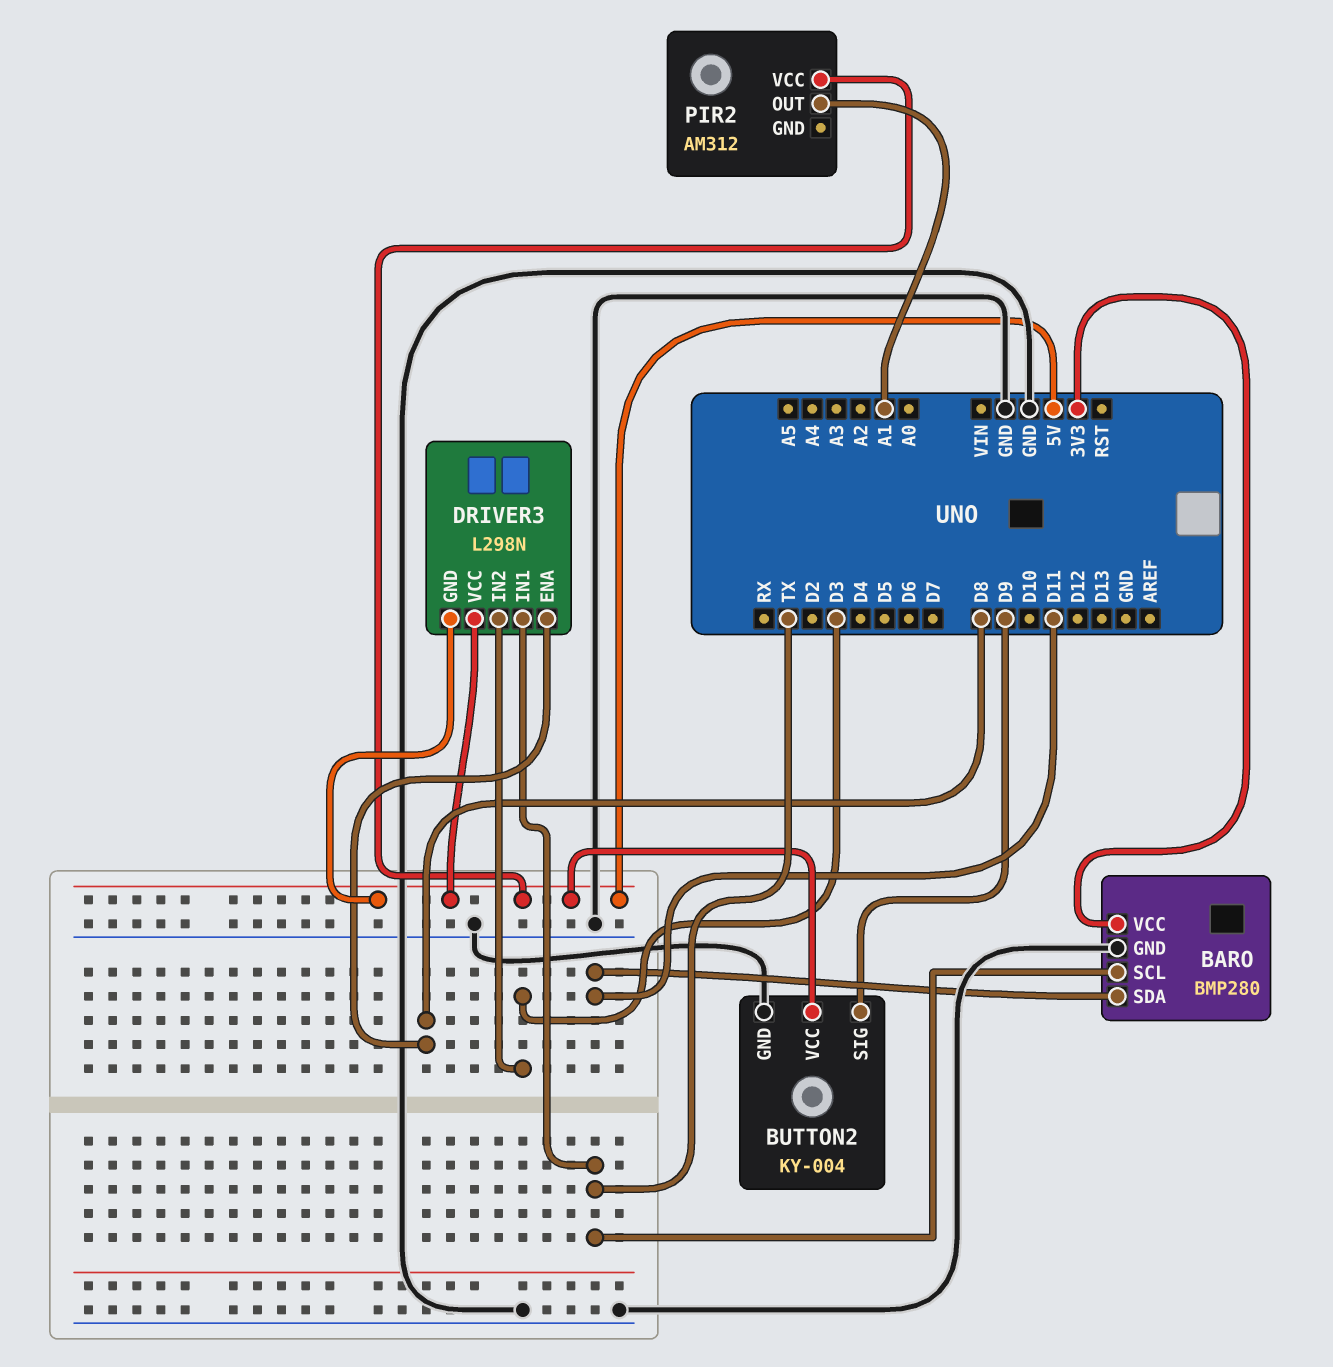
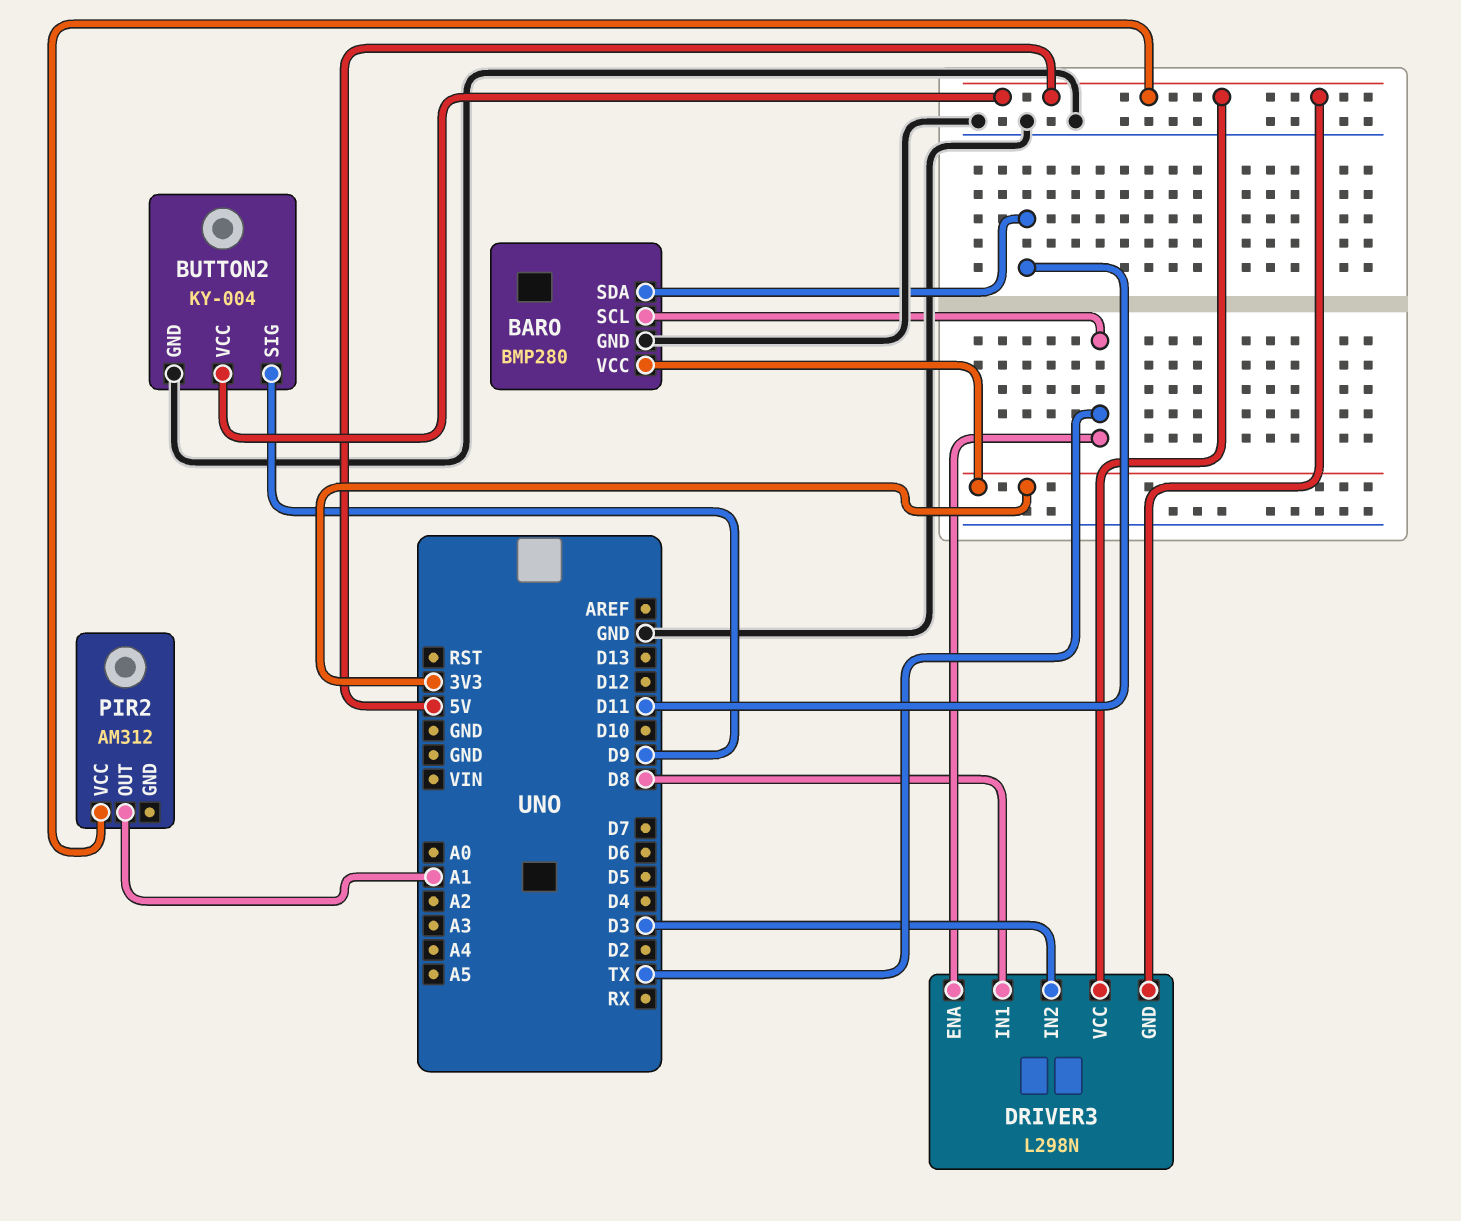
DRIVER3 pin ENA: D8 -> TX
DRIVER3 pin IN1: TX -> D8

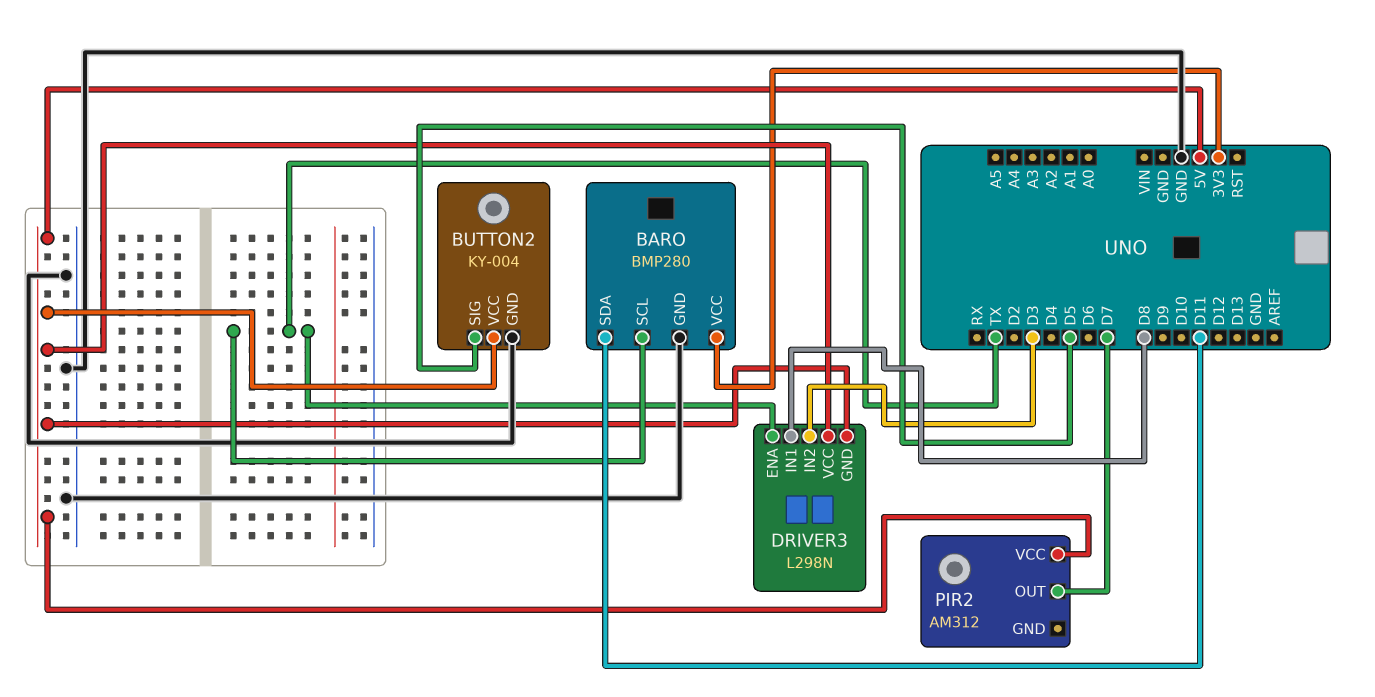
BUTTON2 pin SIG: D9 -> D5
PIR2 pin OUT: A1 -> D7

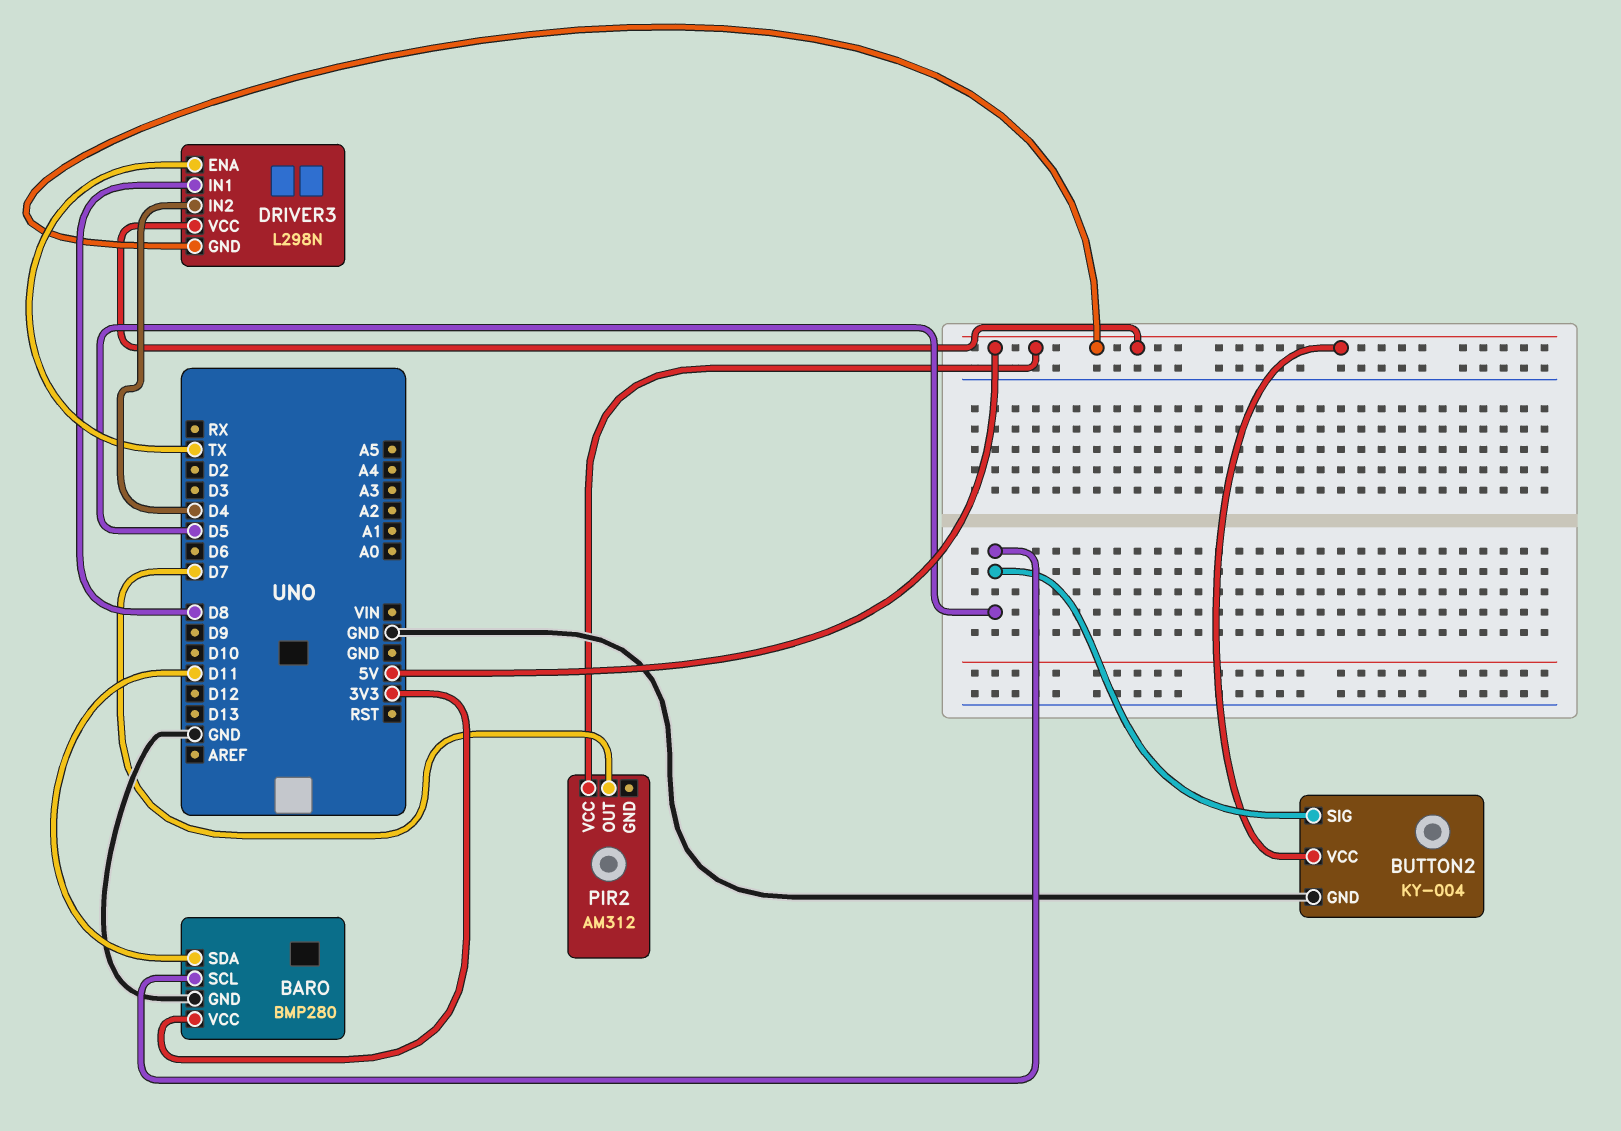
BARO pin SCL: TX -> D5
DRIVER3 pin IN2: D3 -> D4

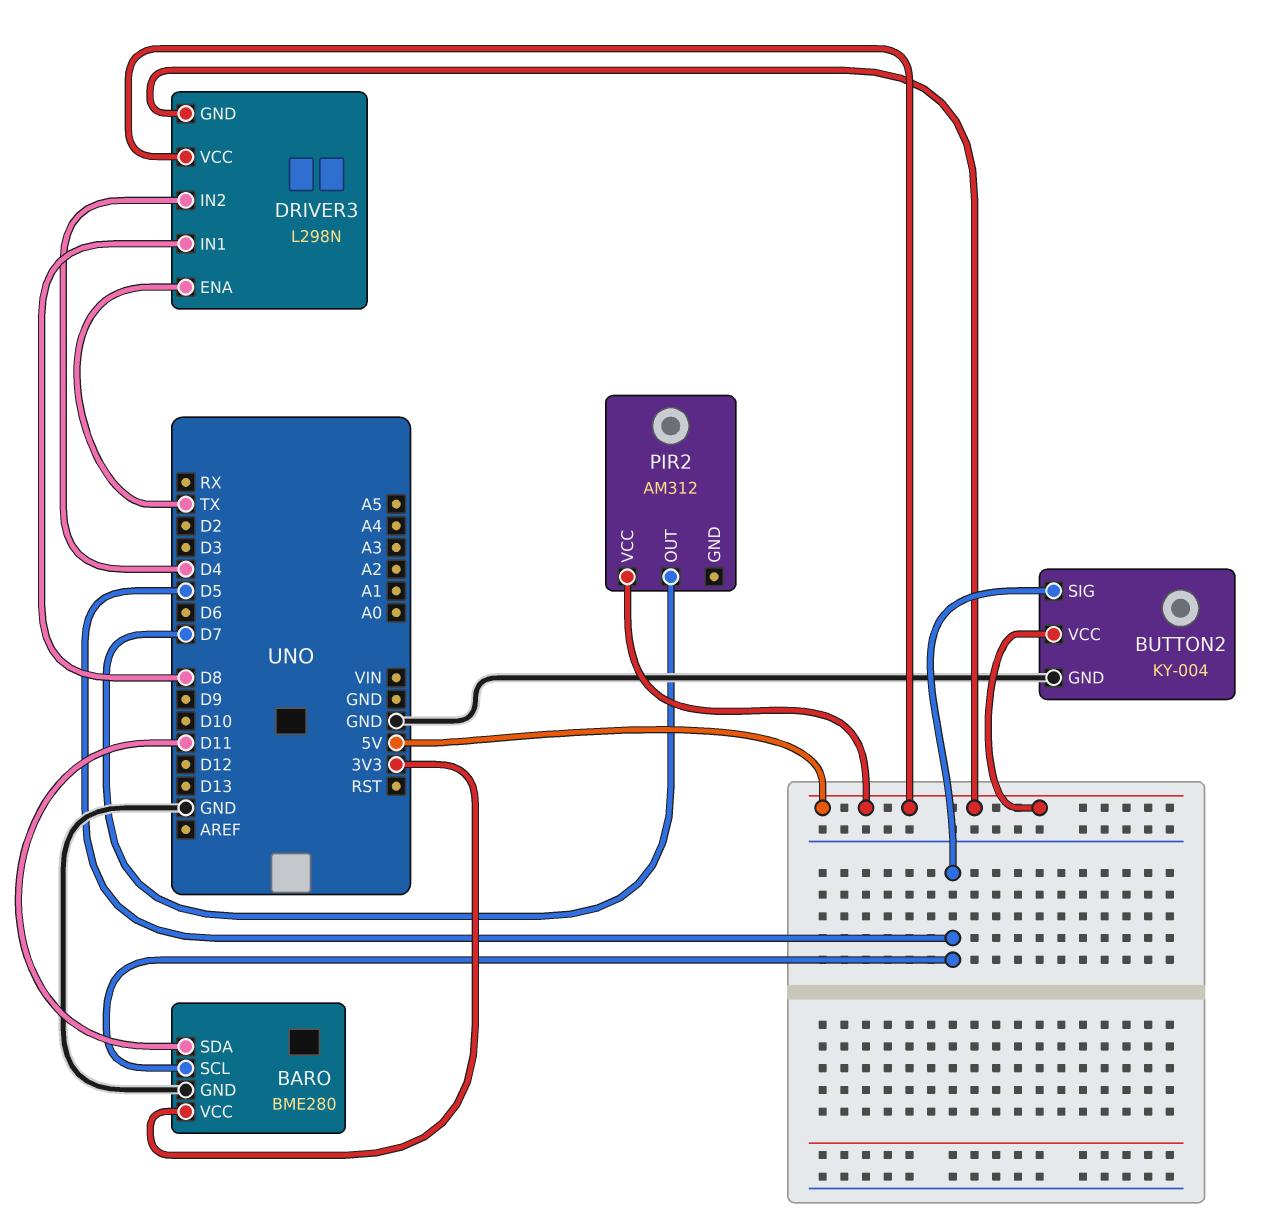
BARO: BMP280 -> BME280

